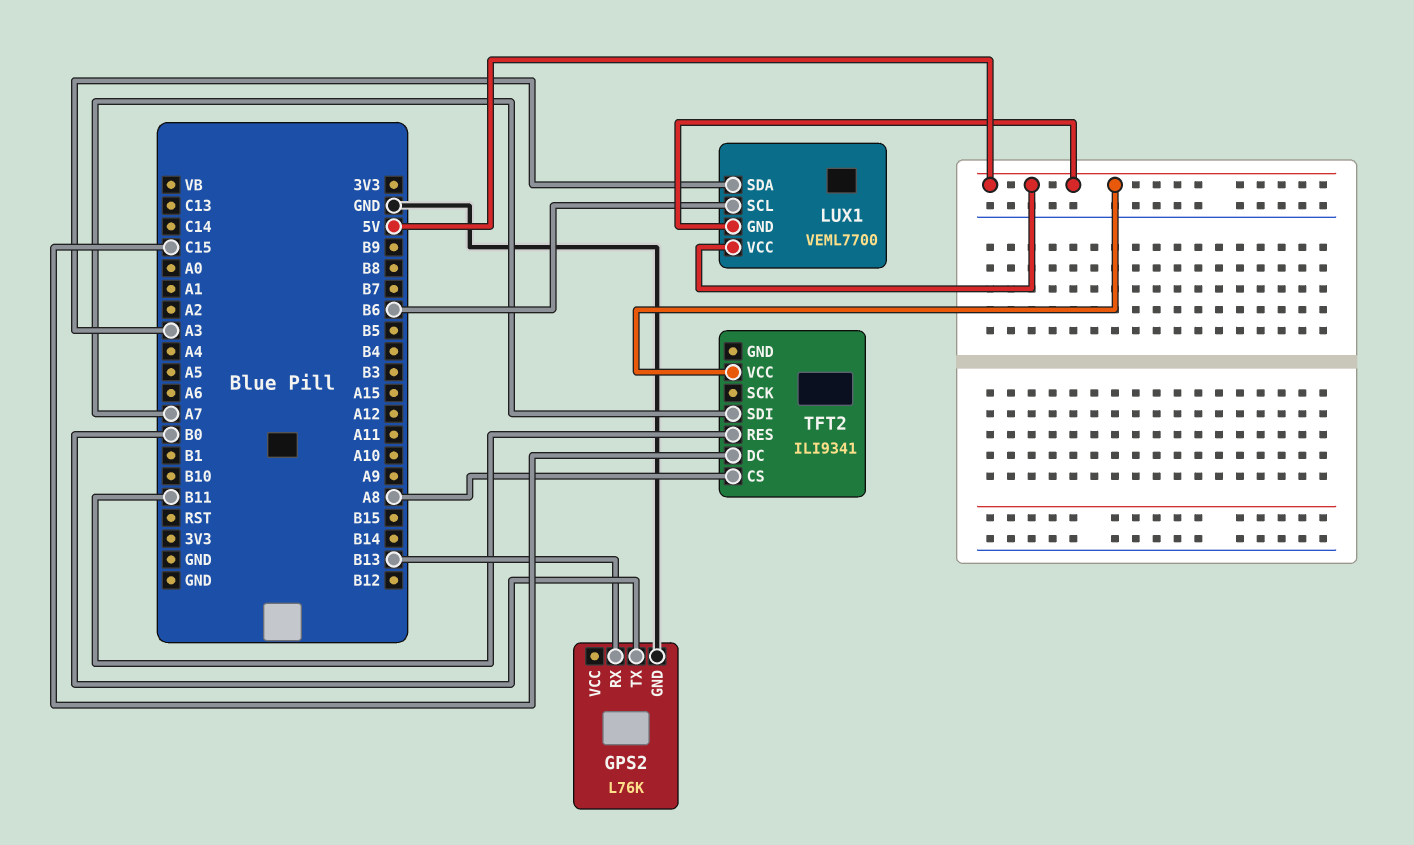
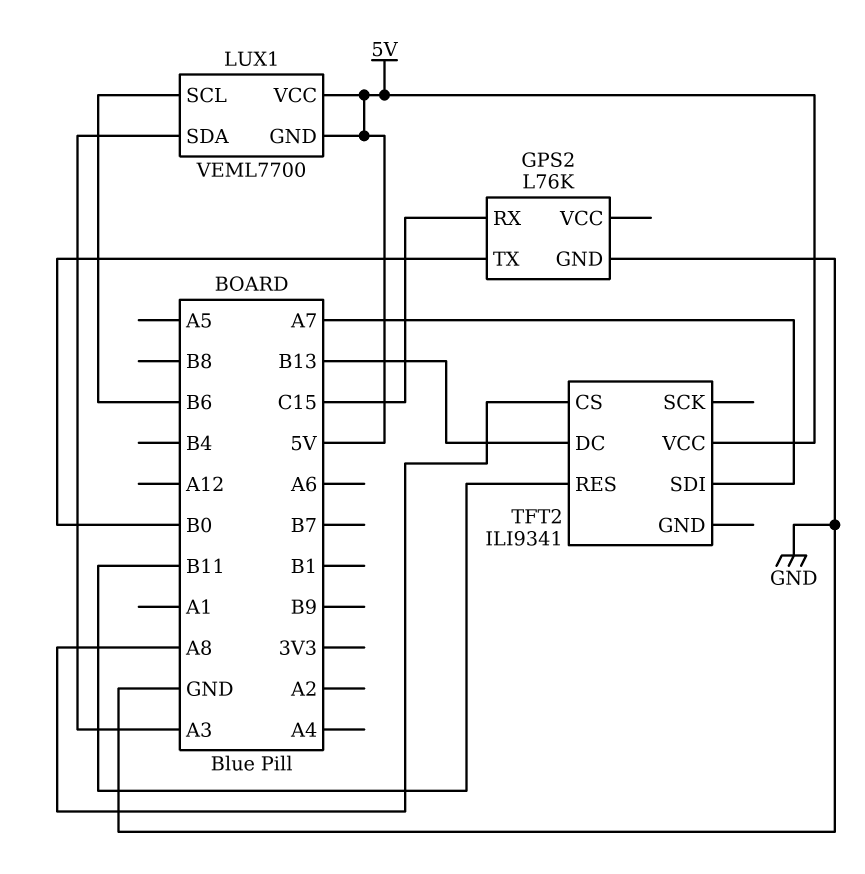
GPS2 pin RX: B13 -> C15
TFT2 pin DC: C15 -> B13

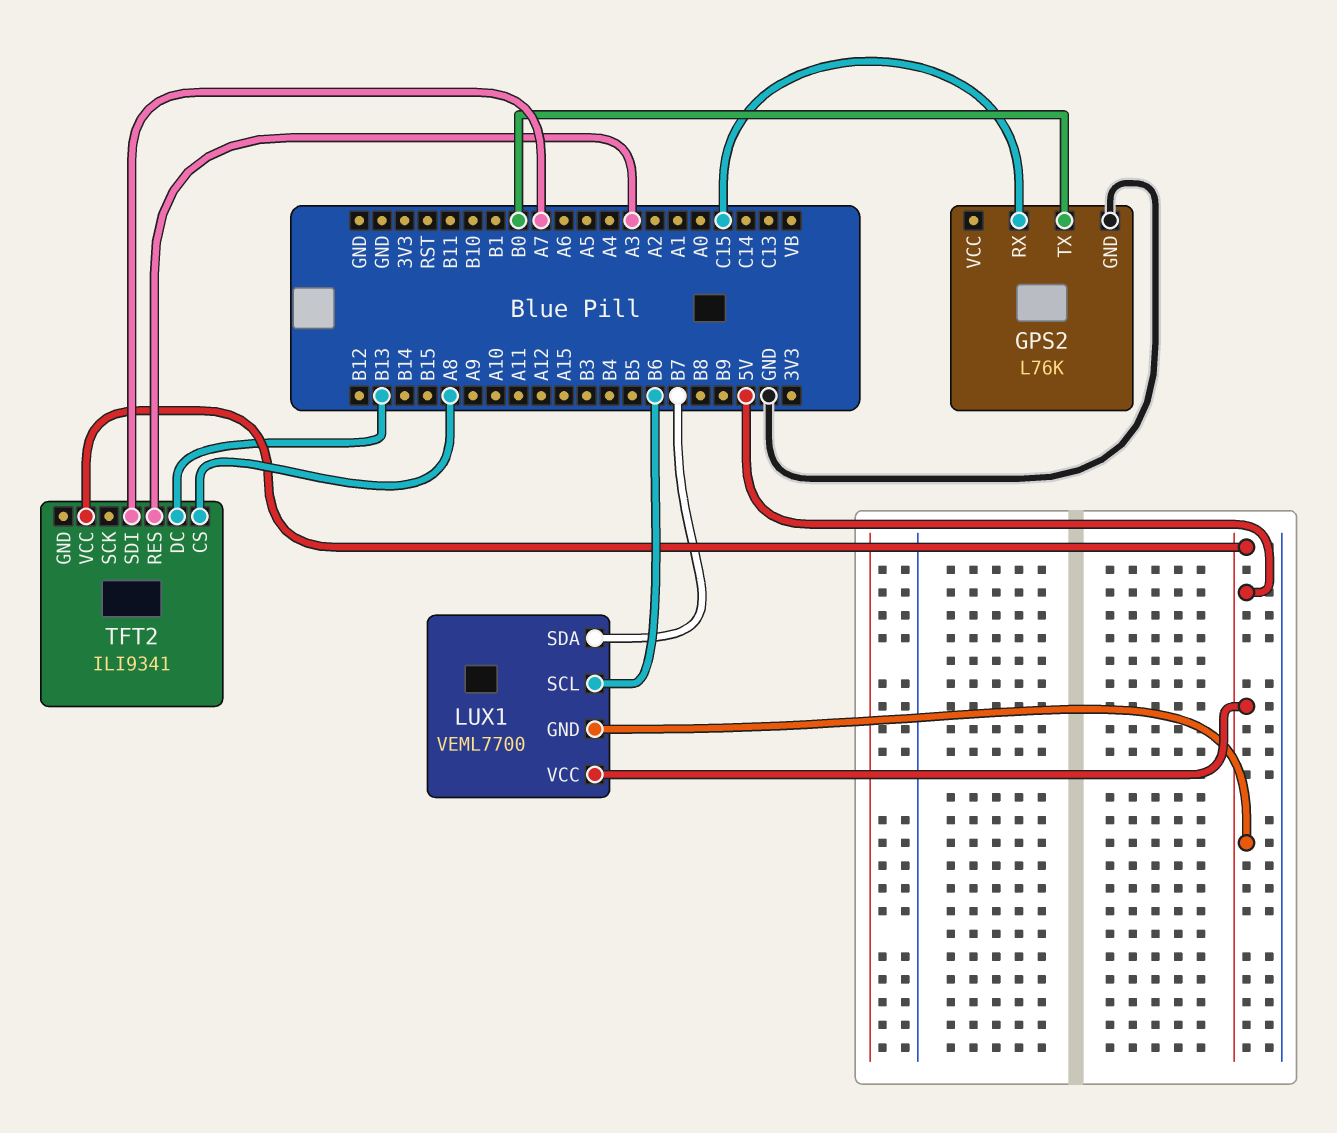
LUX1 pin SDA: A3 -> B7
TFT2 pin RES: B11 -> A3

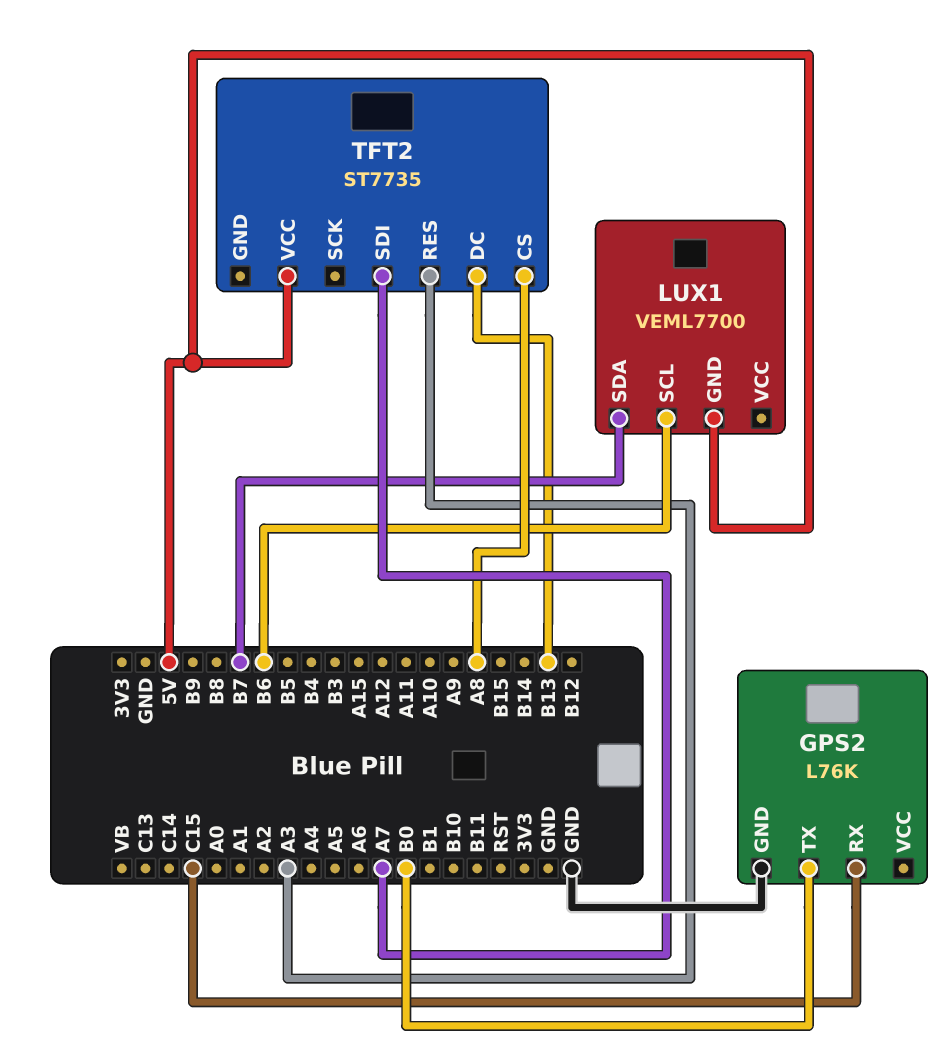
LUX1 pin VCC: 5V -> none
TFT2: ILI9341 -> ST7735

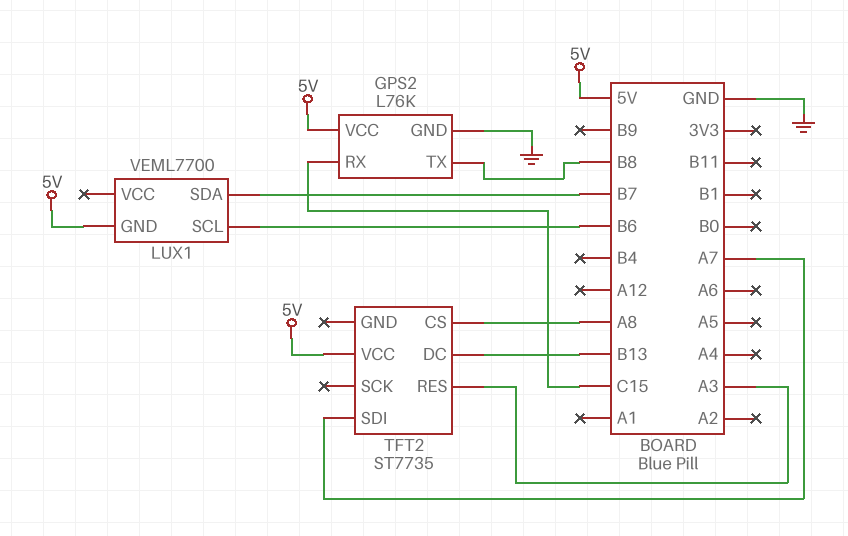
GPS2 pin TX: B0 -> B8
GPS2 pin VCC: none -> 5V

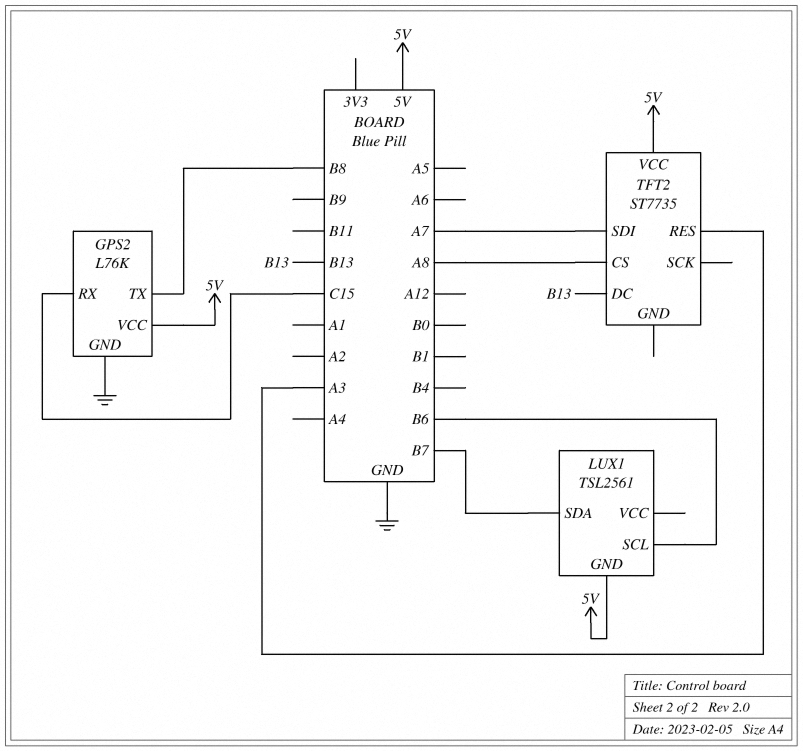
LUX1: VEML7700 -> TSL2561

